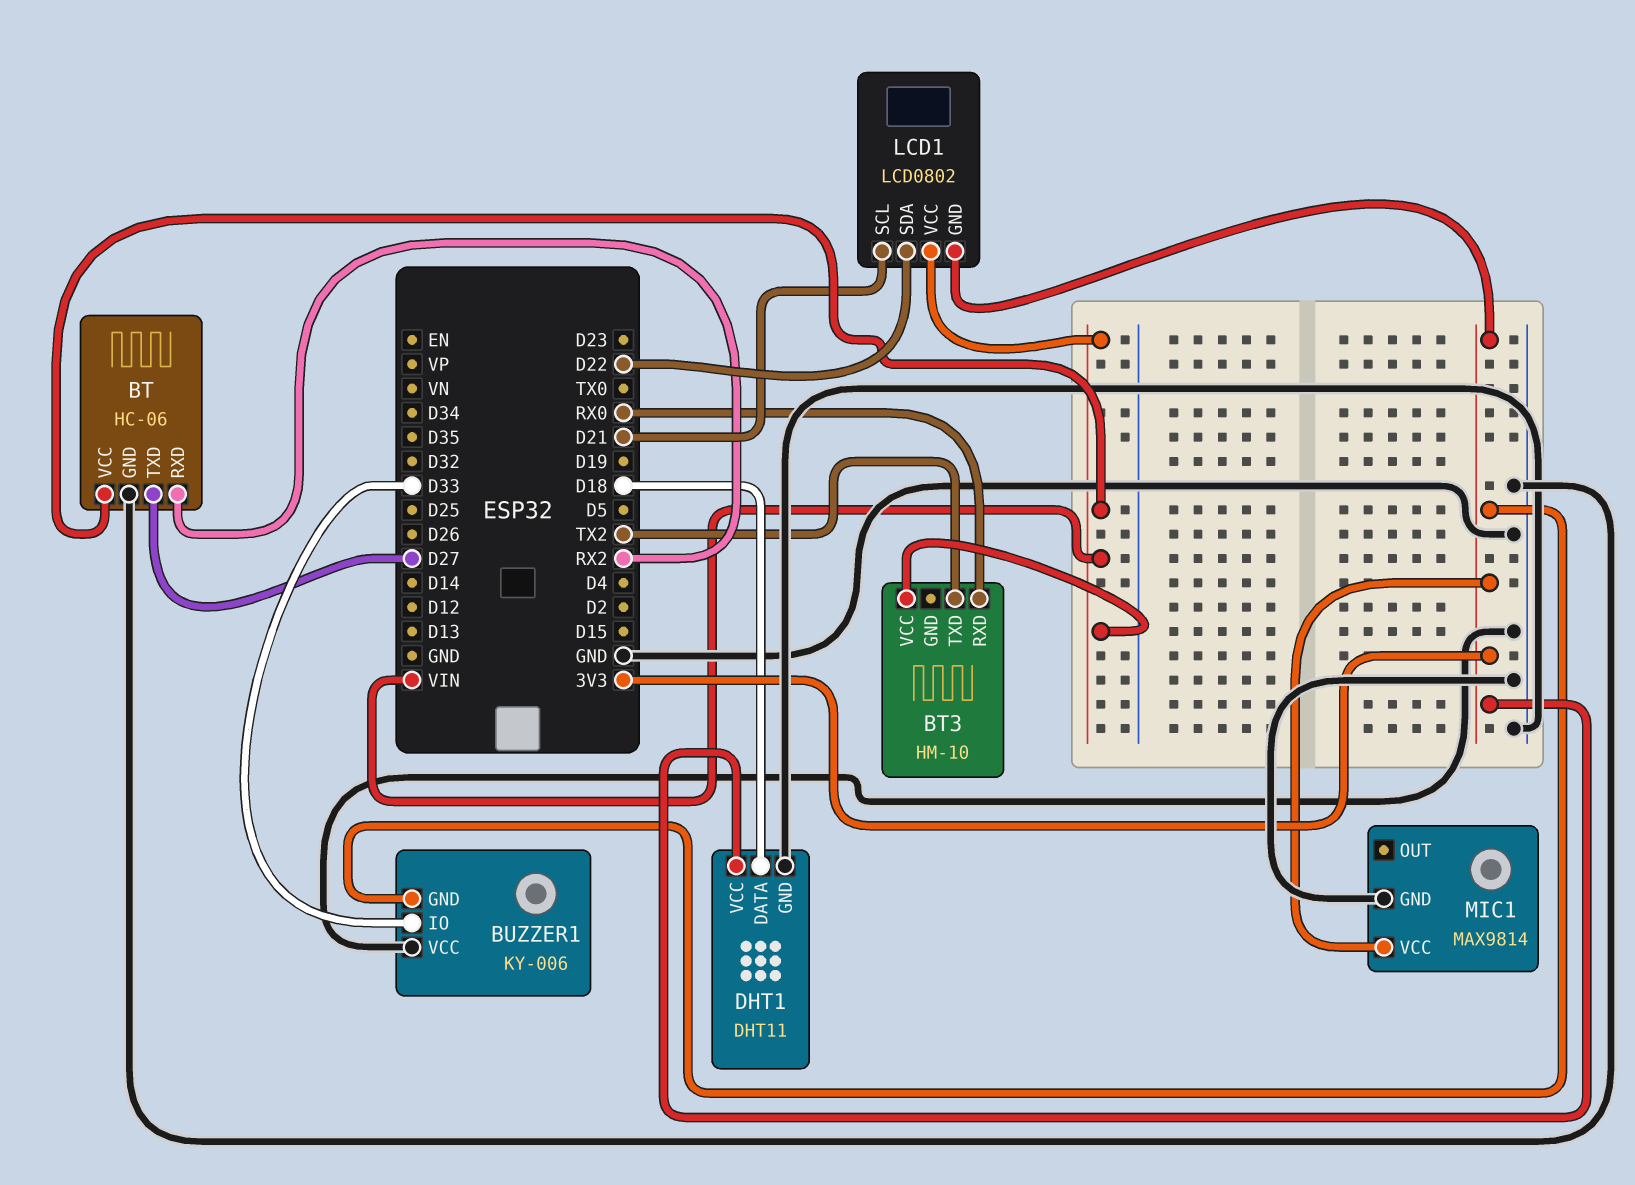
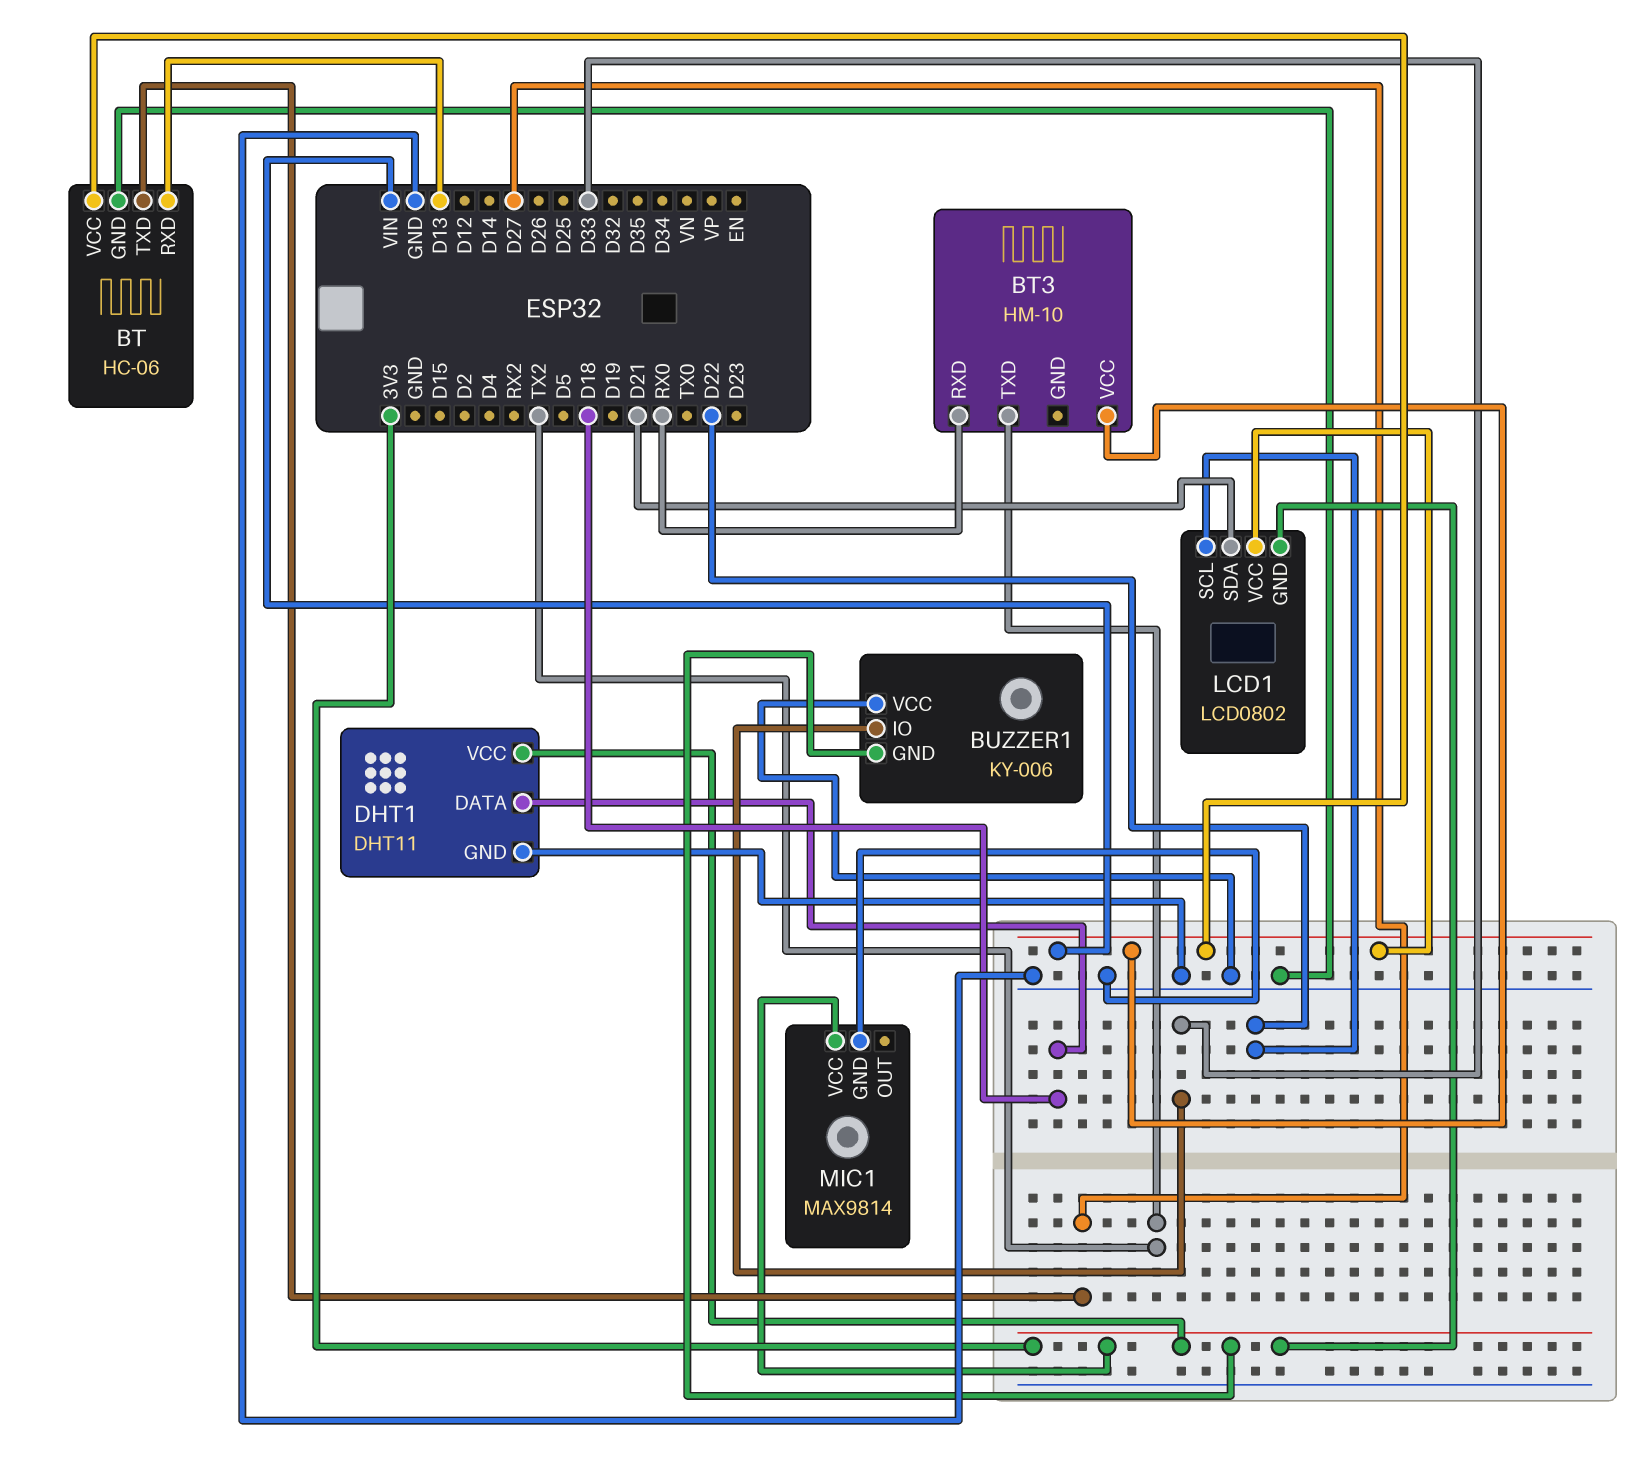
BT pin RXD: RX2 -> D13
LCD1 pin SCL: D21 -> D22
LCD1 pin SDA: D22 -> D21

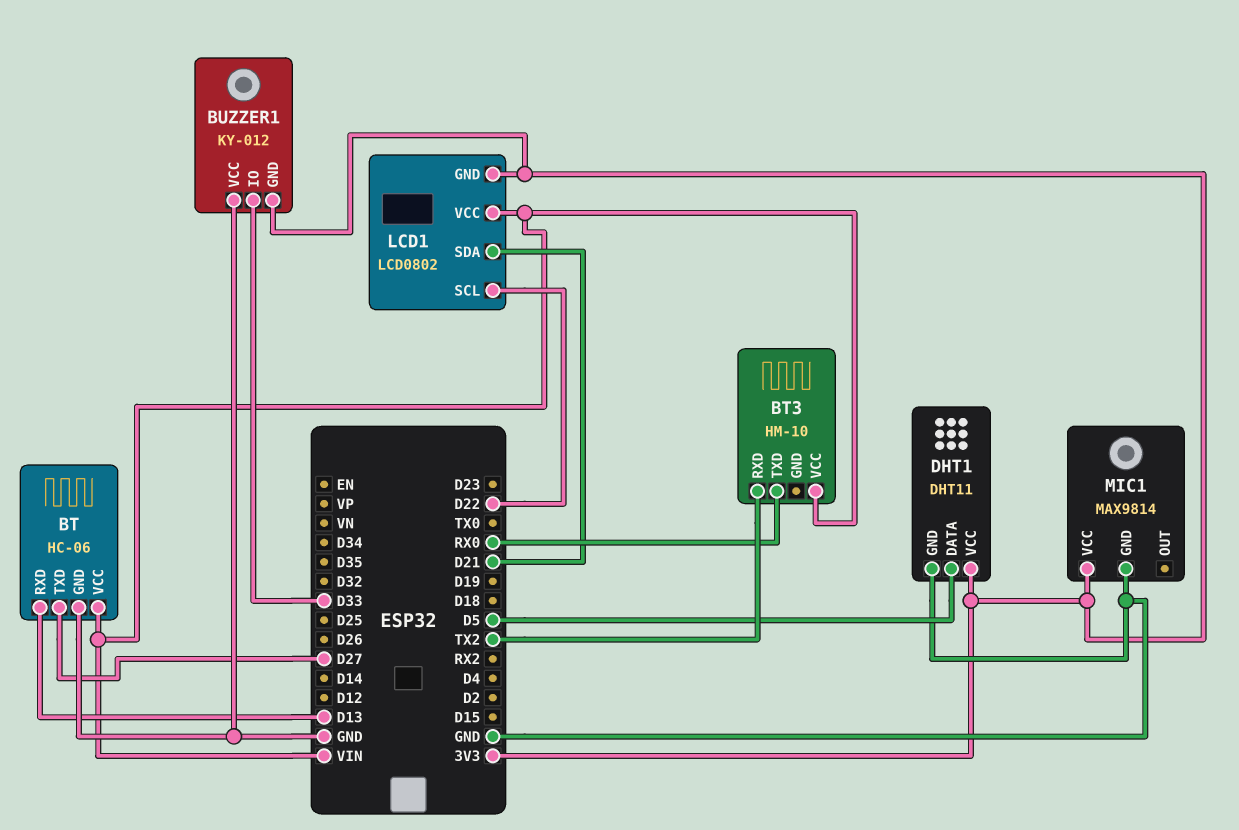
BT3 pin RXD: RX0 -> TX2
BT3 pin TXD: TX2 -> RX0
BUZZER1: KY-006 -> KY-012
DHT1 pin DATA: D18 -> D5

